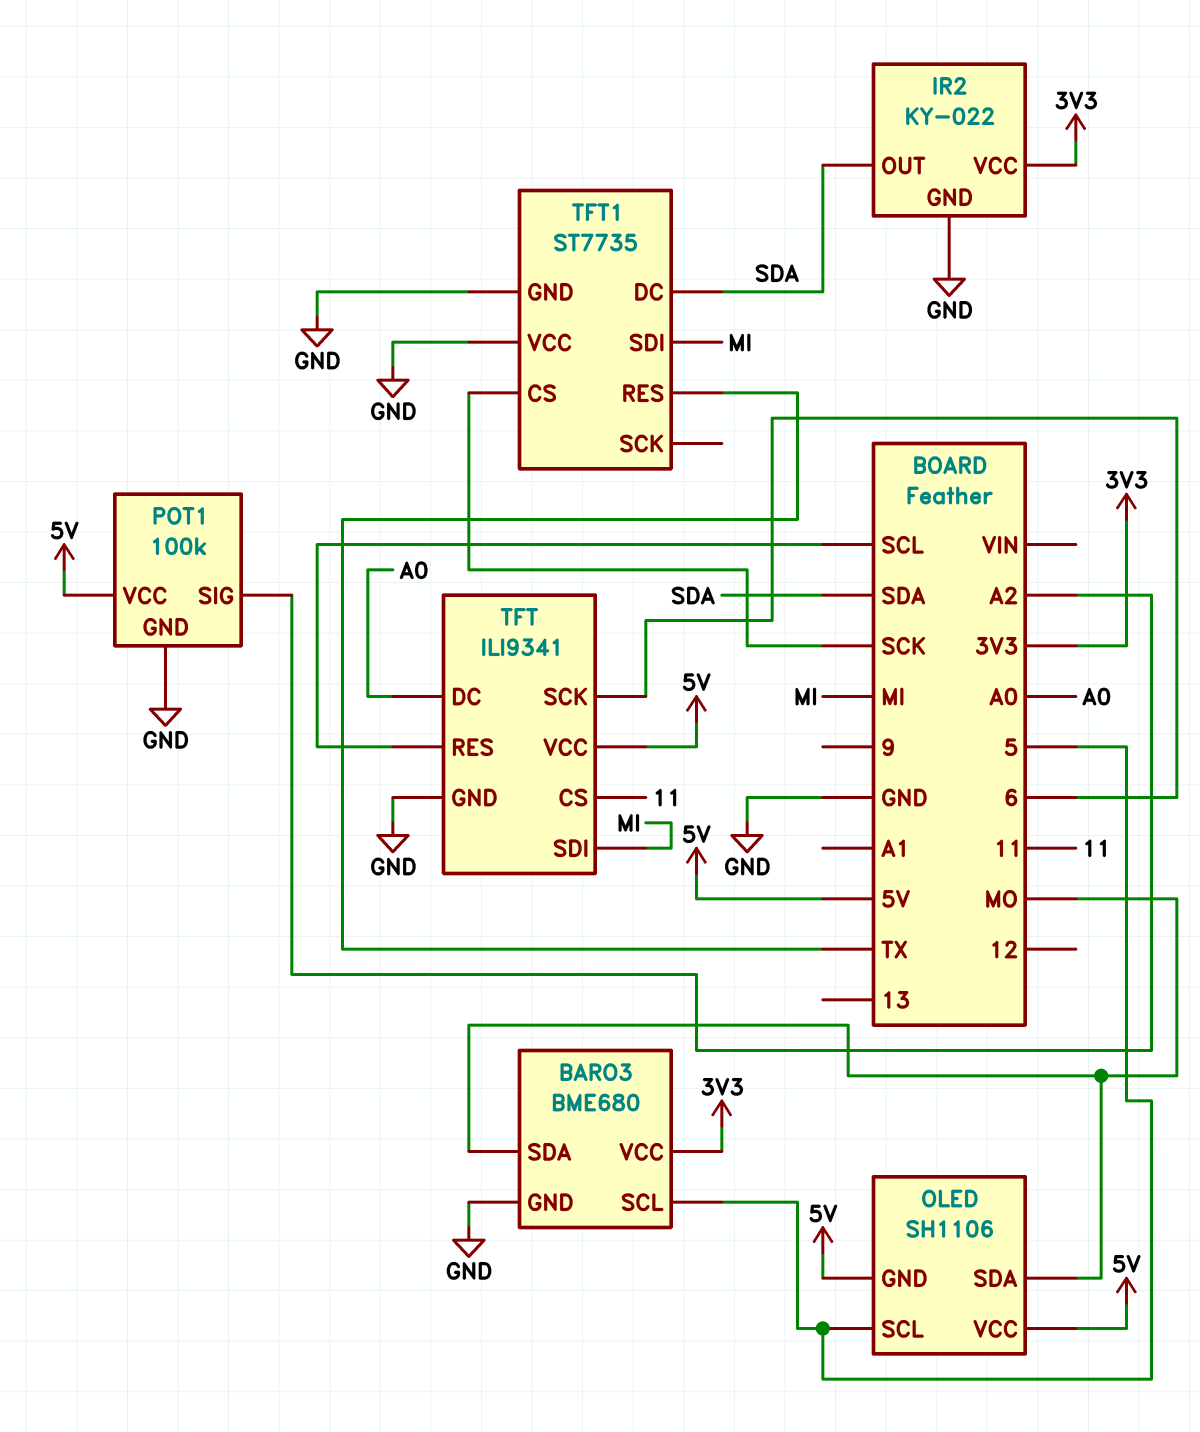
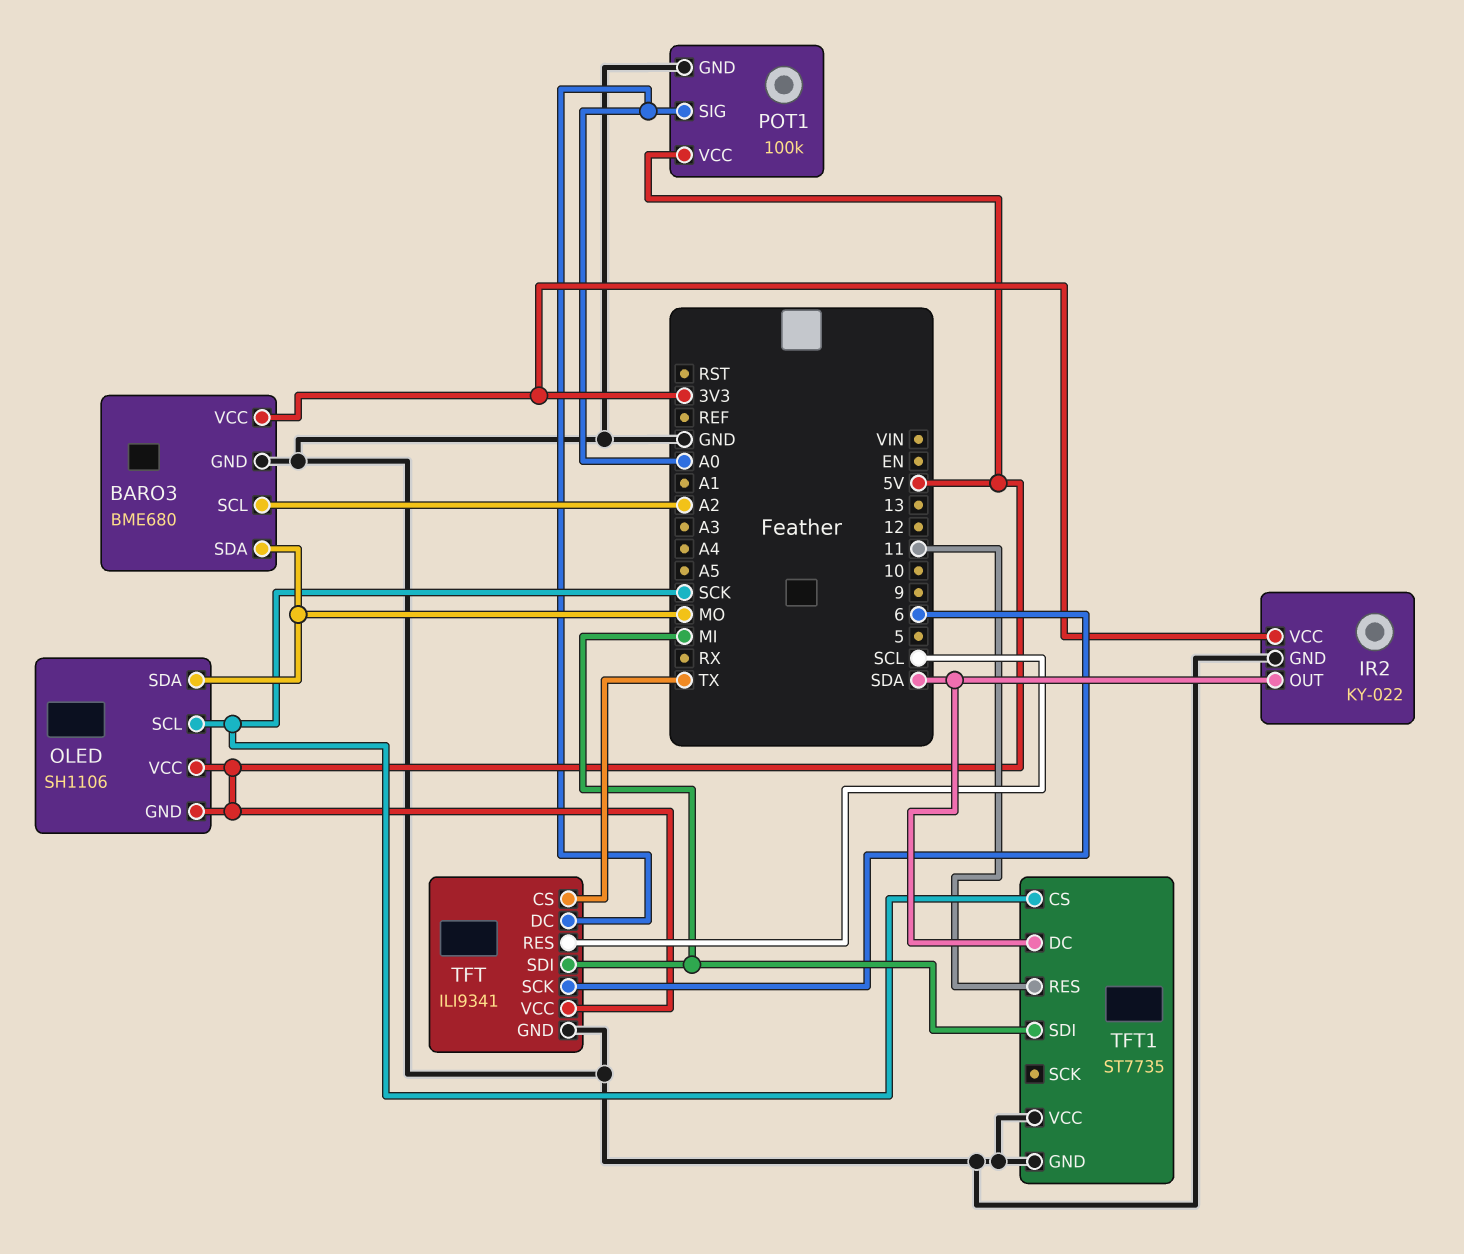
BARO3 pin SCL: 5 -> A2
OLED pin SCL: 5 -> SCK
POT1 pin SIG: A2 -> A0
TFT pin CS: 11 -> TX
TFT1 pin RES: TX -> 11

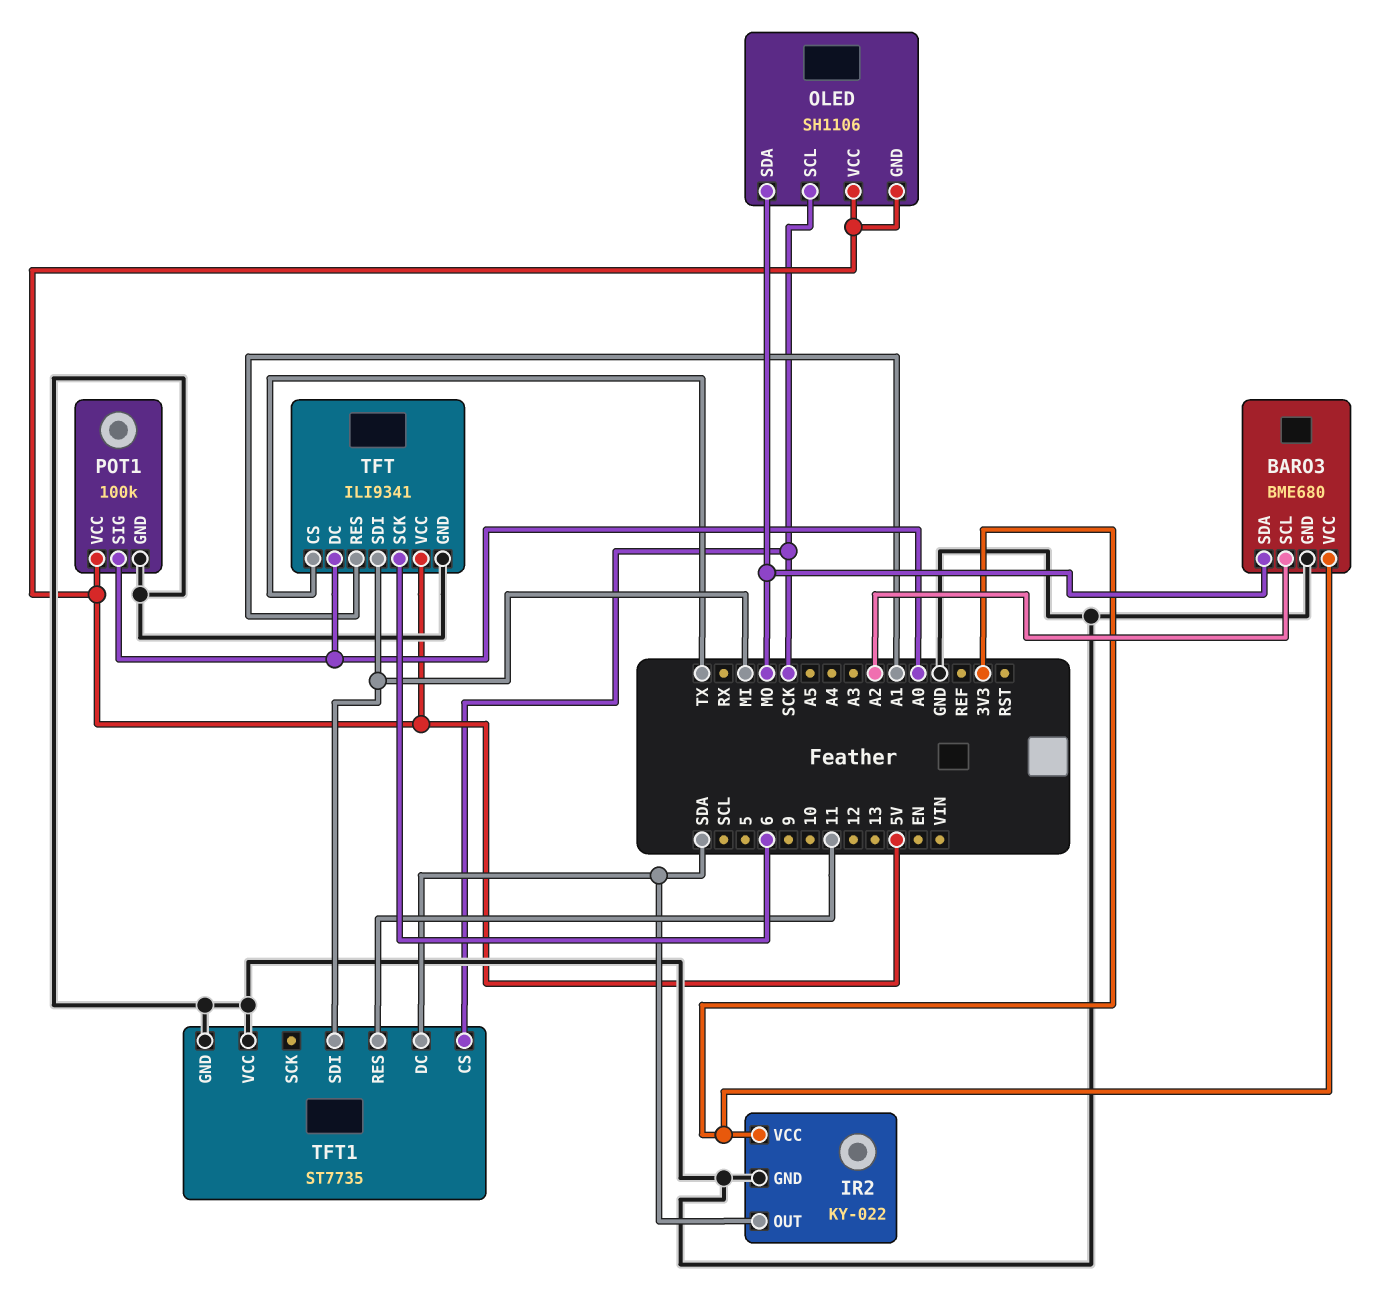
TFT pin RES: SCL -> A1

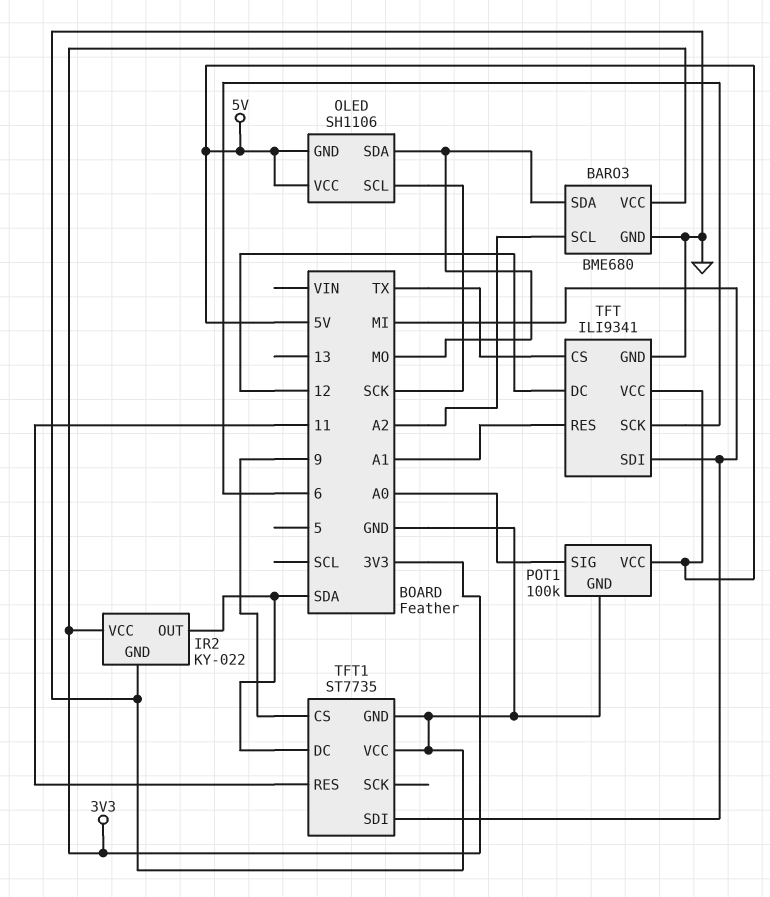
TFT pin DC: A0 -> 12
TFT1 pin CS: SCK -> 9

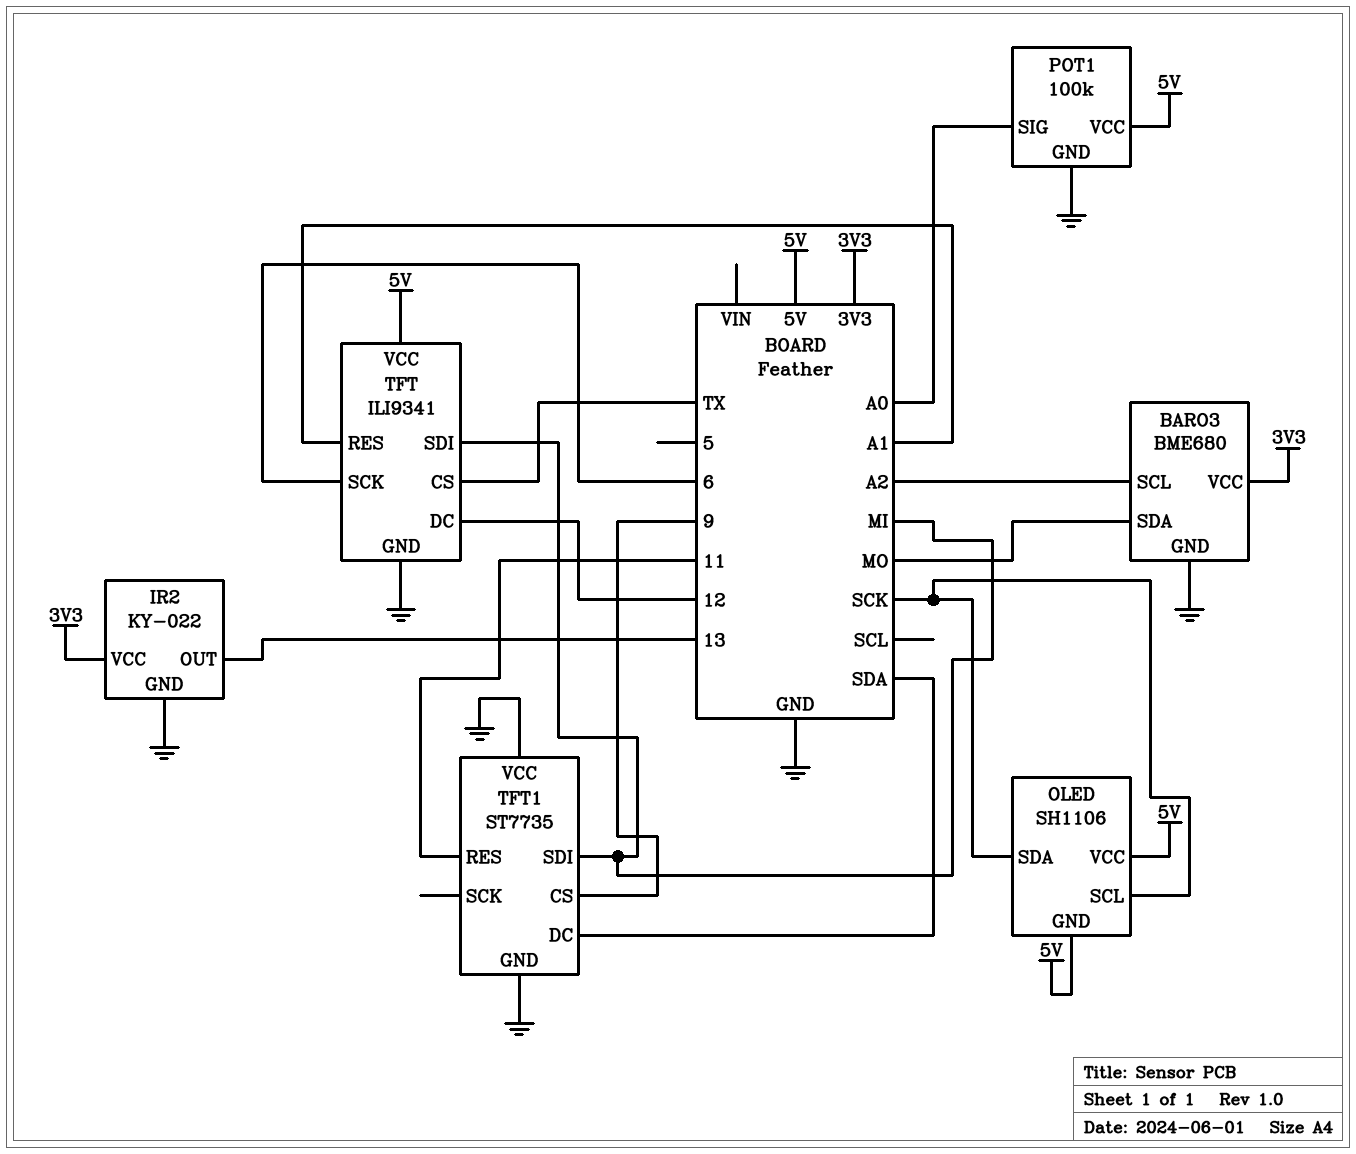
IR2 pin OUT: SDA -> 13
OLED pin SDA: MO -> SCK

